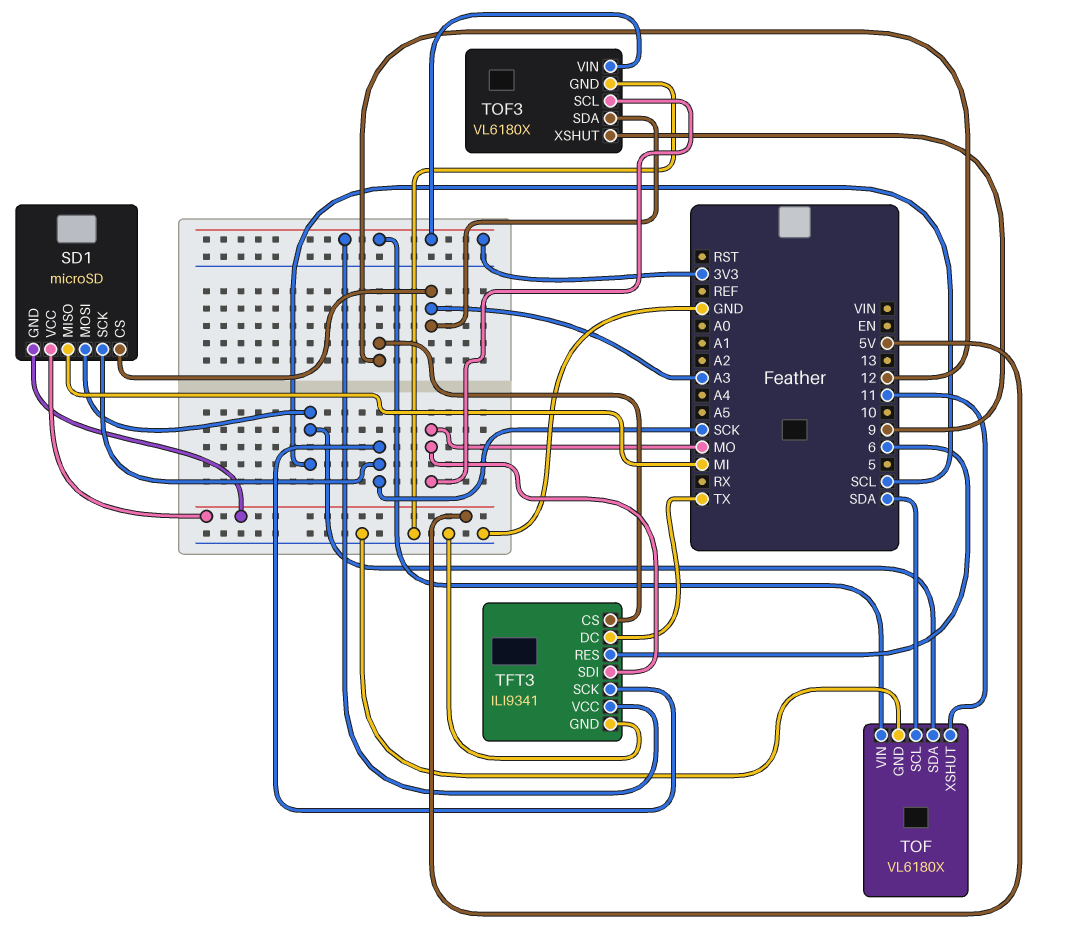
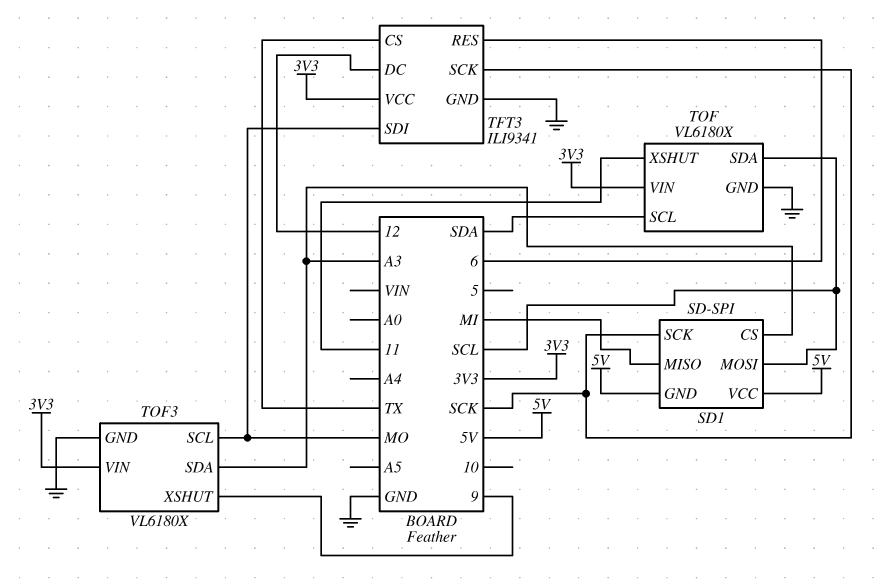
SD1: microSD -> SD-SPI
TFT3 pin CS: 12 -> TX
TFT3 pin DC: TX -> 12

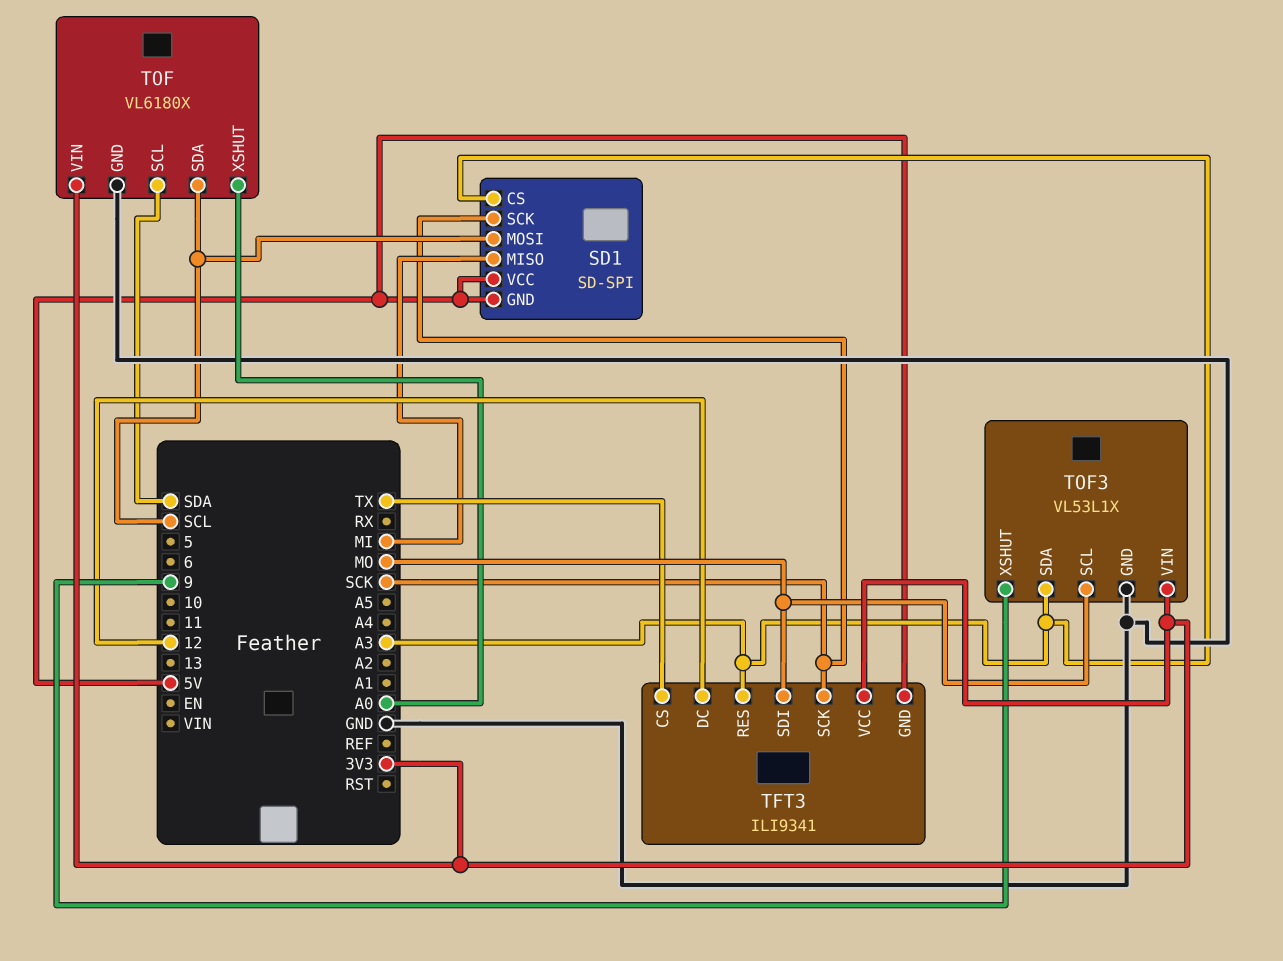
TFT3 pin GND: GND -> 5V
TFT3 pin RES: 6 -> A3
TOF pin XSHUT: 11 -> A0
TOF3: VL6180X -> VL53L1X

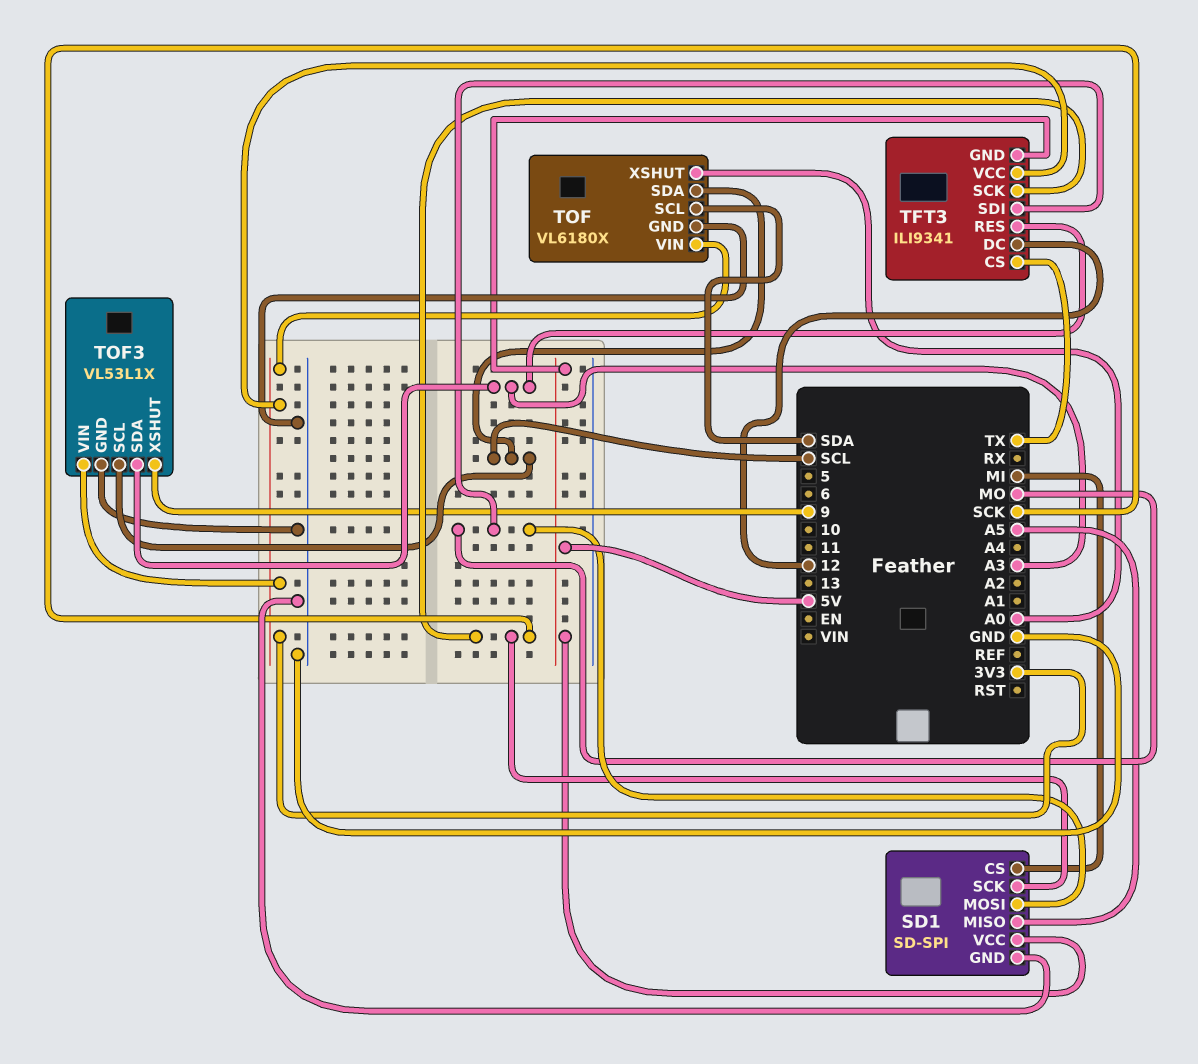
SD1 pin CS: A3 -> MI
SD1 pin GND: 5V -> GND
SD1 pin MISO: MI -> A5
SD1 pin MOSI: SCL -> MO
TOF3 pin SCL: MO -> SCL

